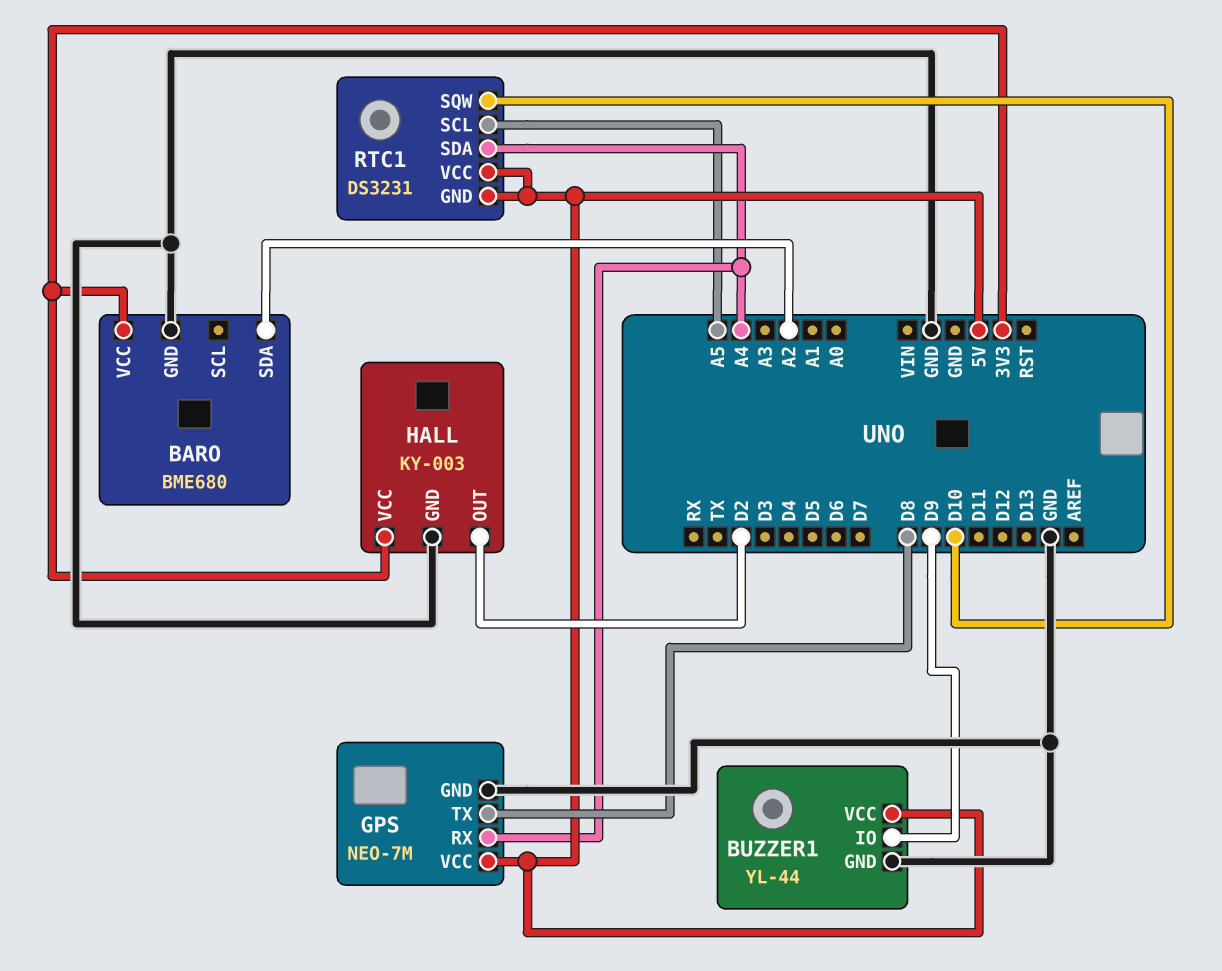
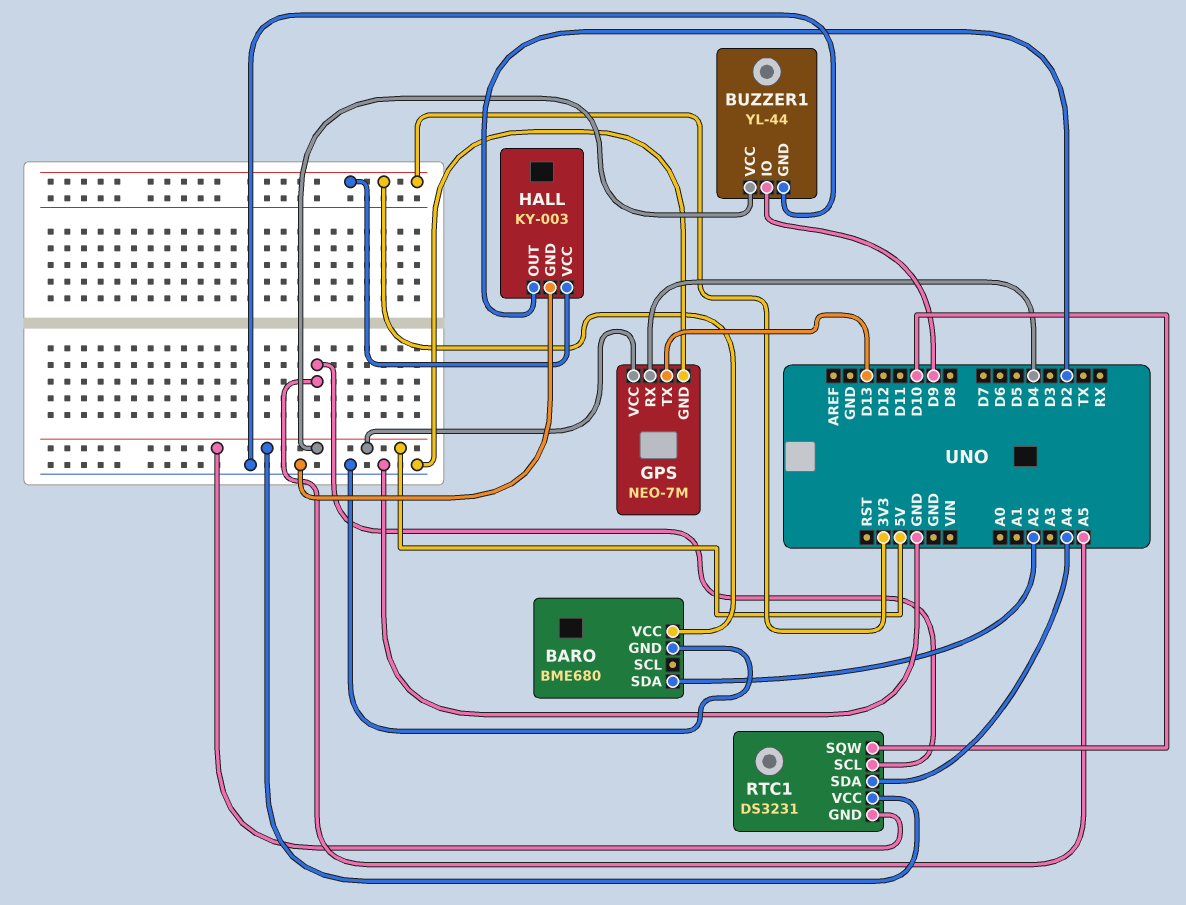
GPS pin RX: A4 -> D4
GPS pin TX: D8 -> D13

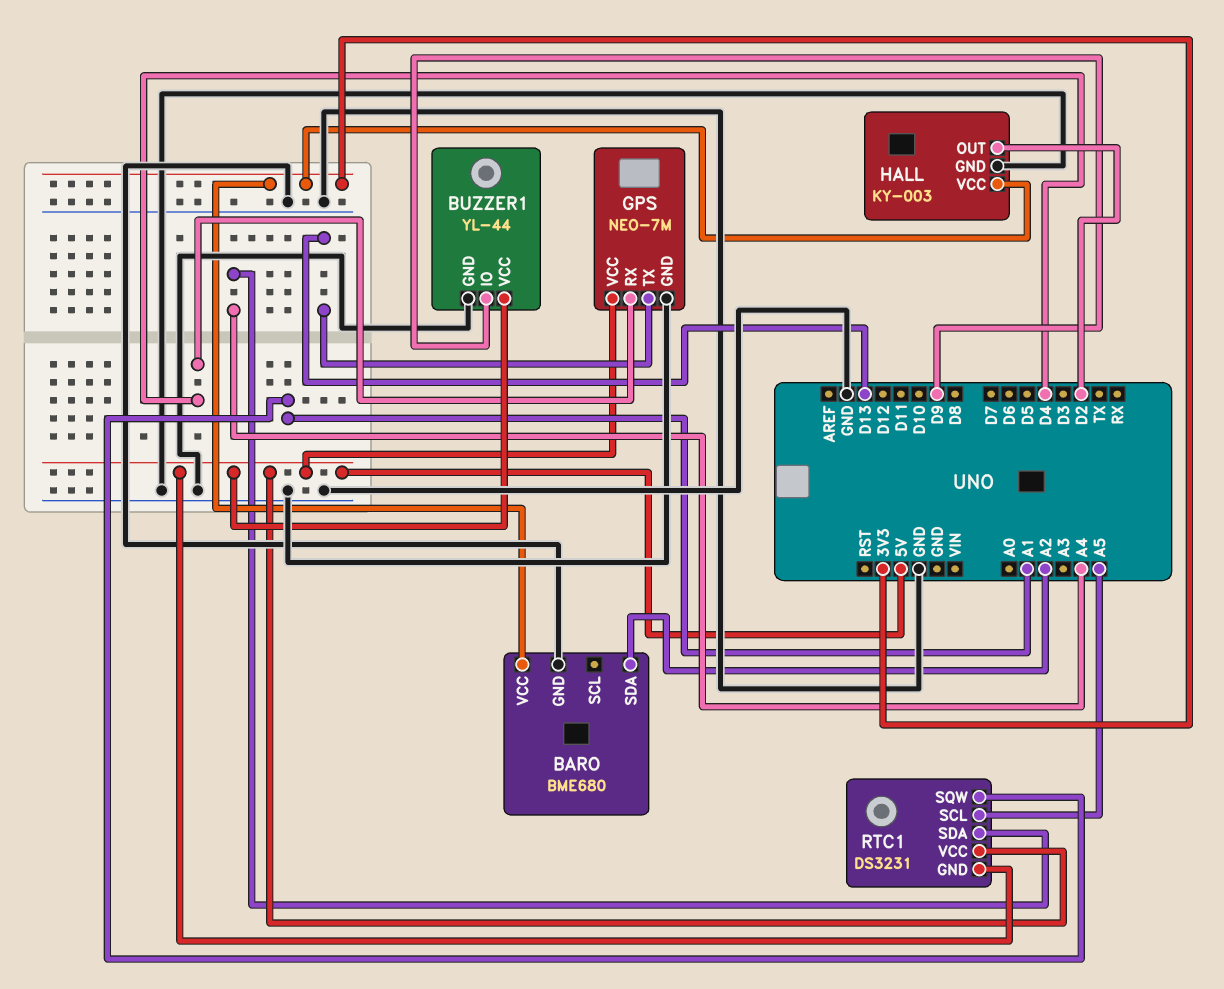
RTC1 pin SQW: D10 -> A1

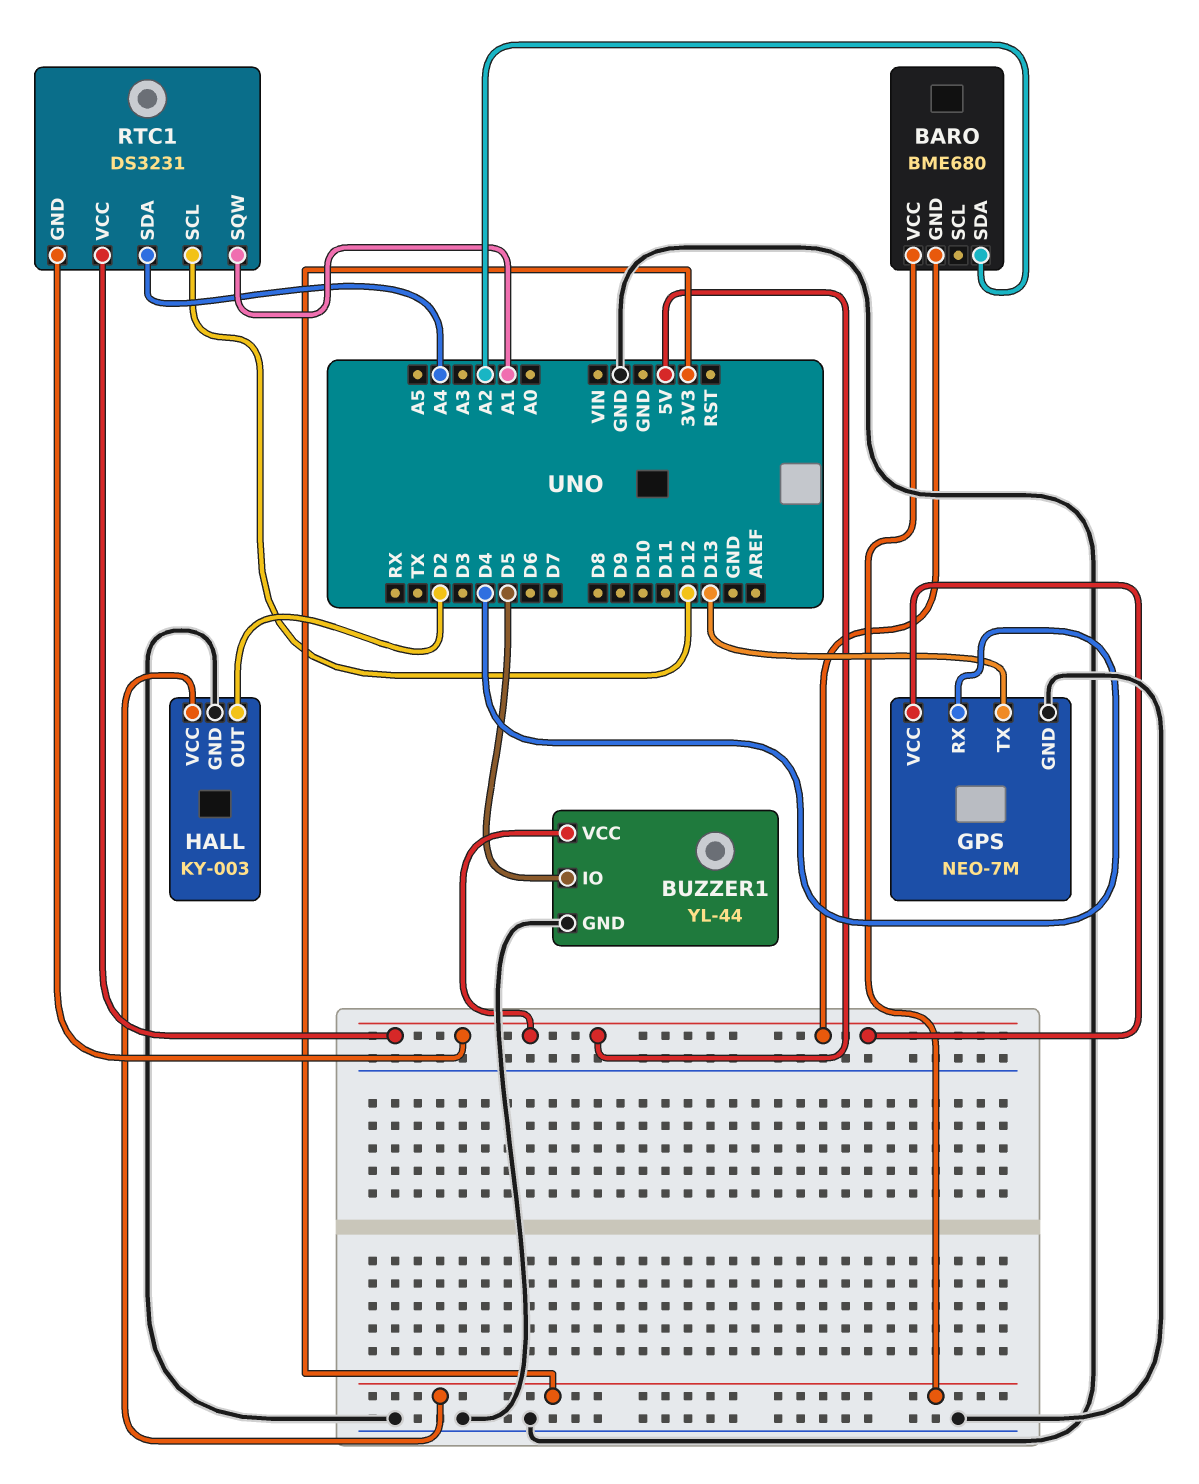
BARO pin GND: GND -> 5V
BUZZER1 pin IO: D9 -> D5
RTC1 pin SCL: A5 -> D12

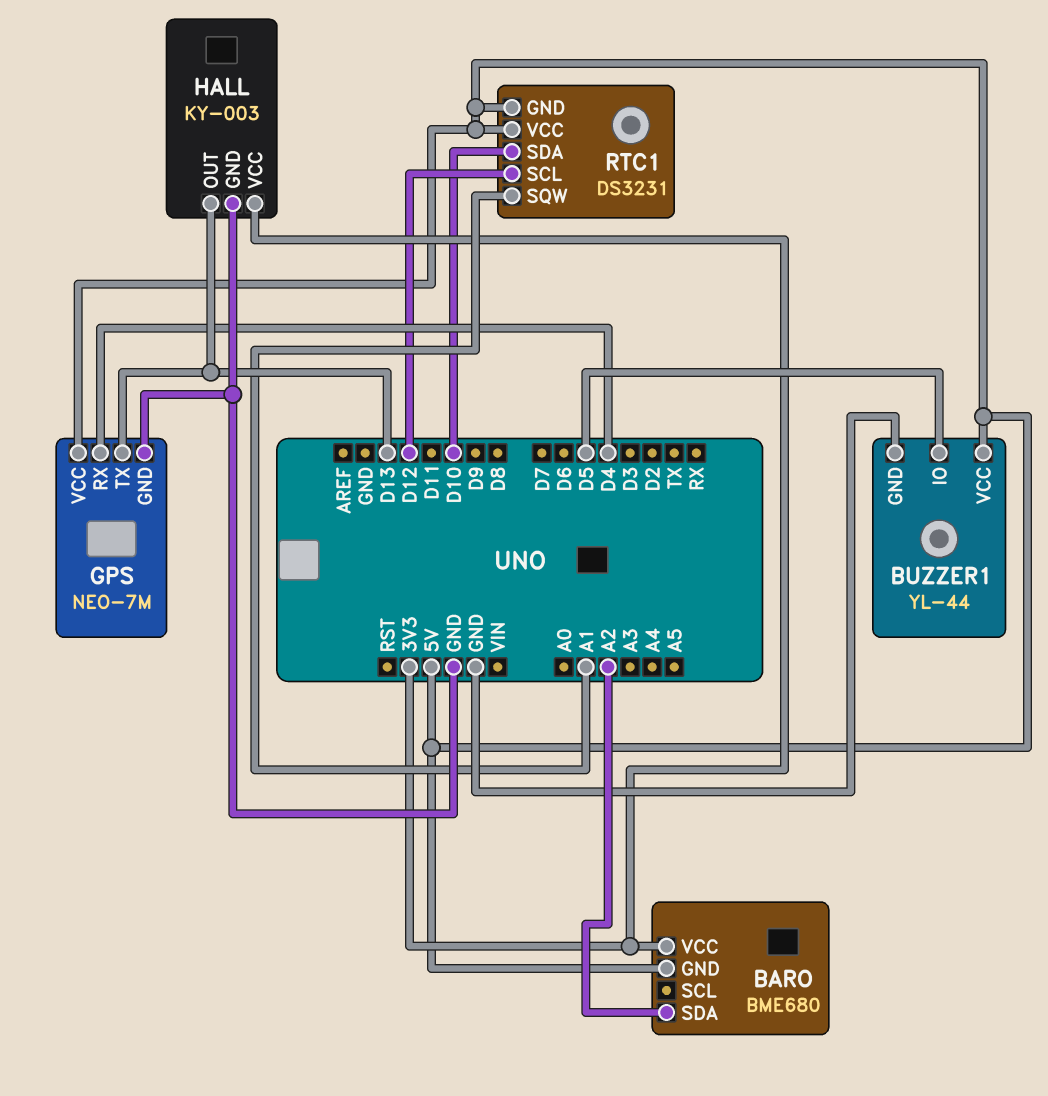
HALL pin OUT: D2 -> D13
RTC1 pin SDA: A4 -> D10

